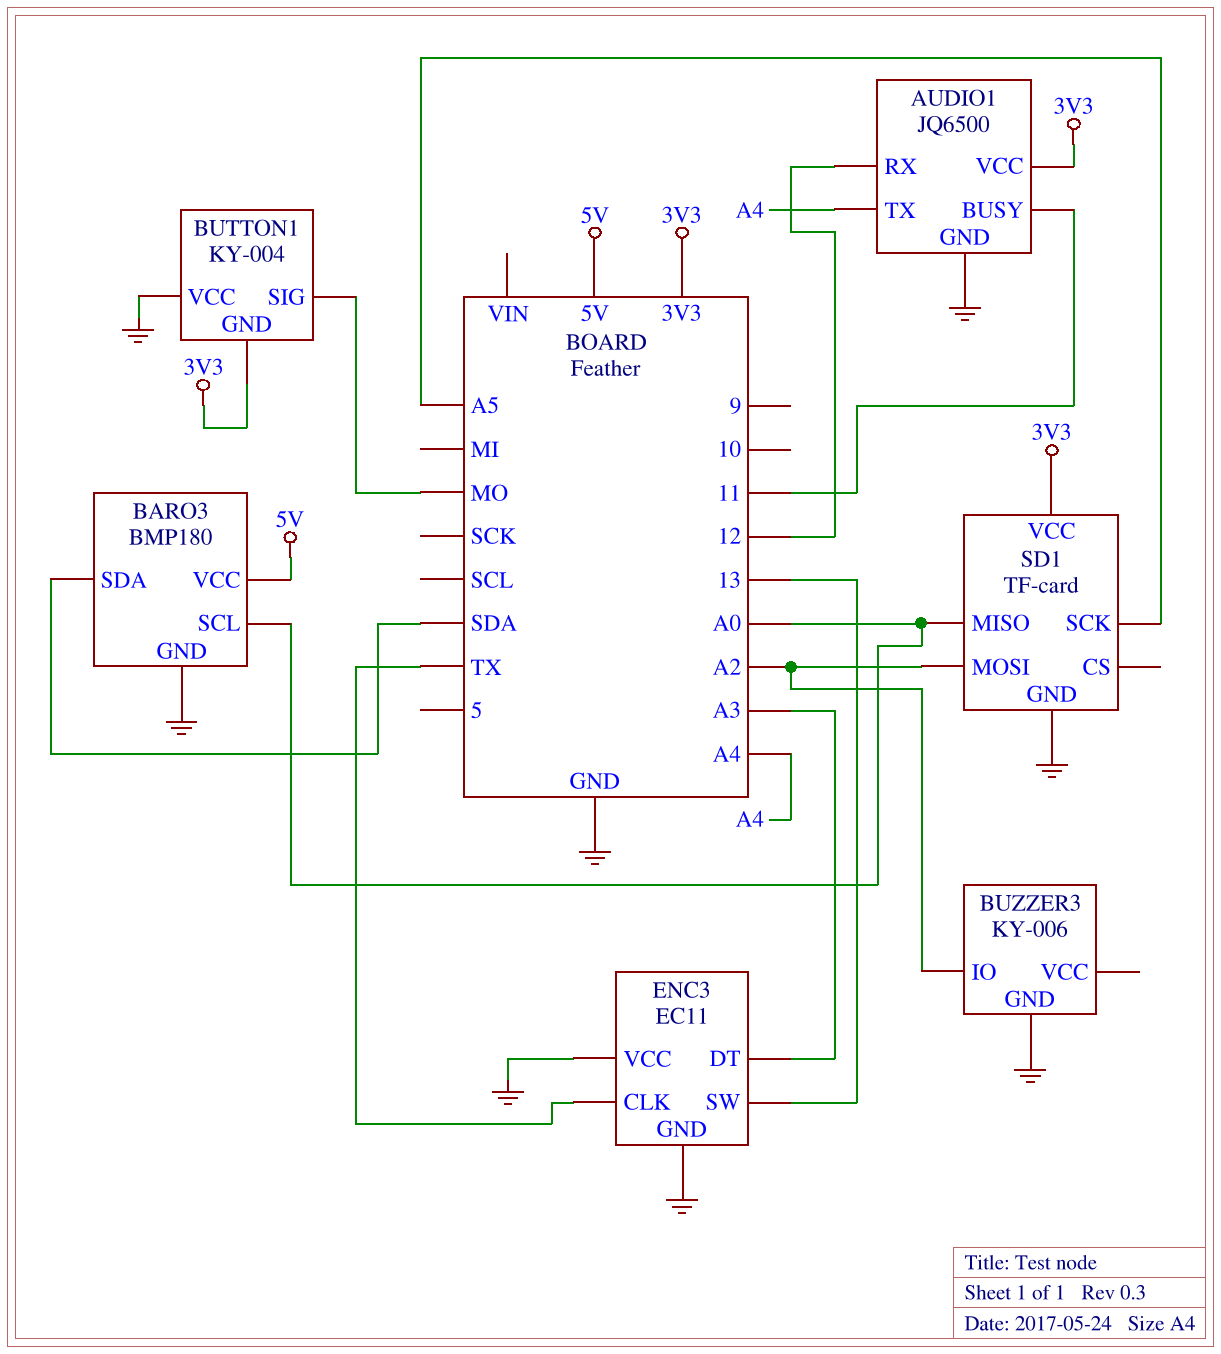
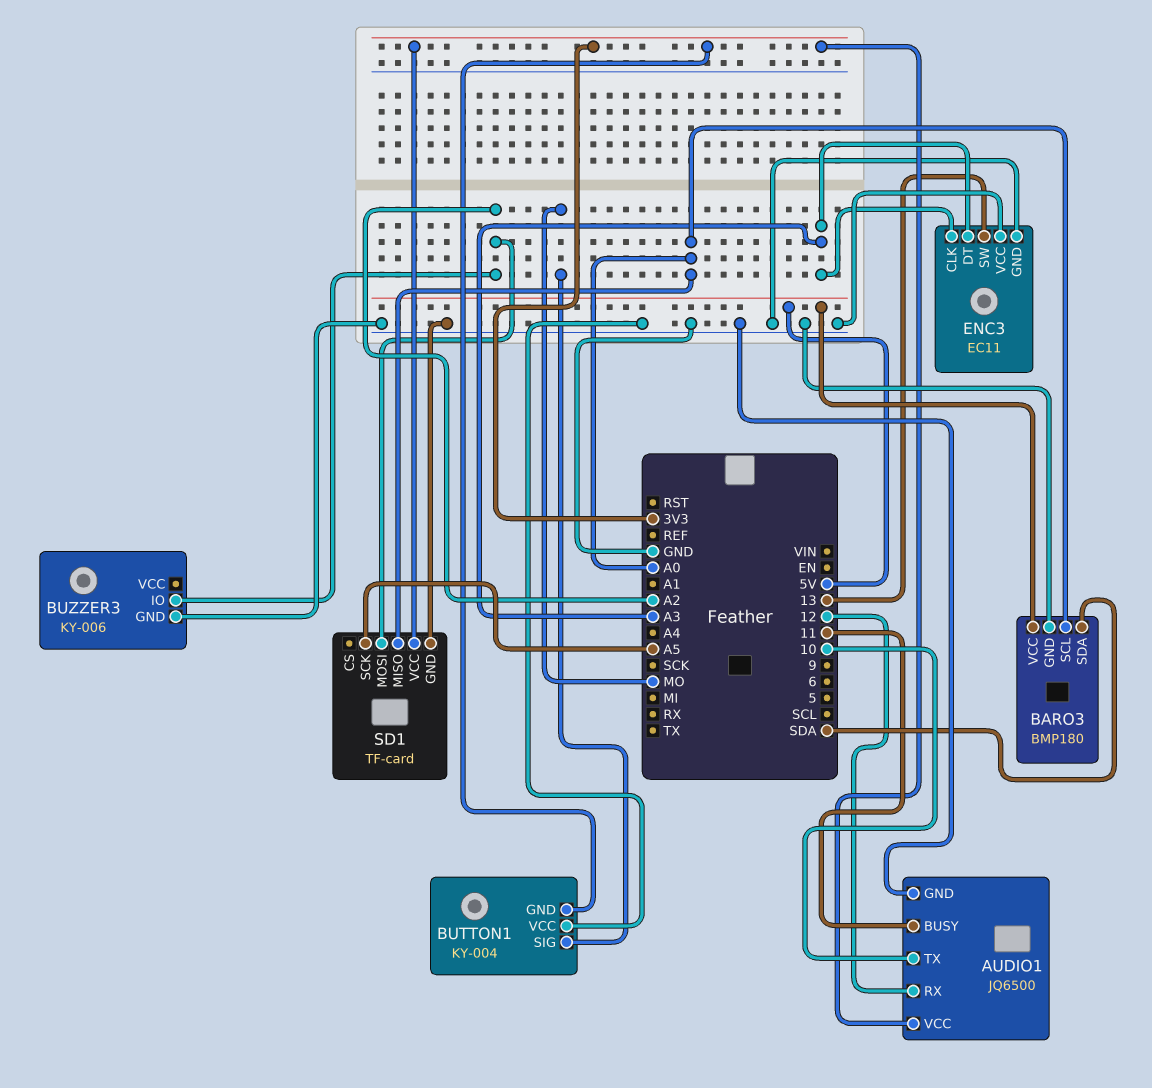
AUDIO1 pin TX: A4 -> 10
ENC3 pin CLK: TX -> A3

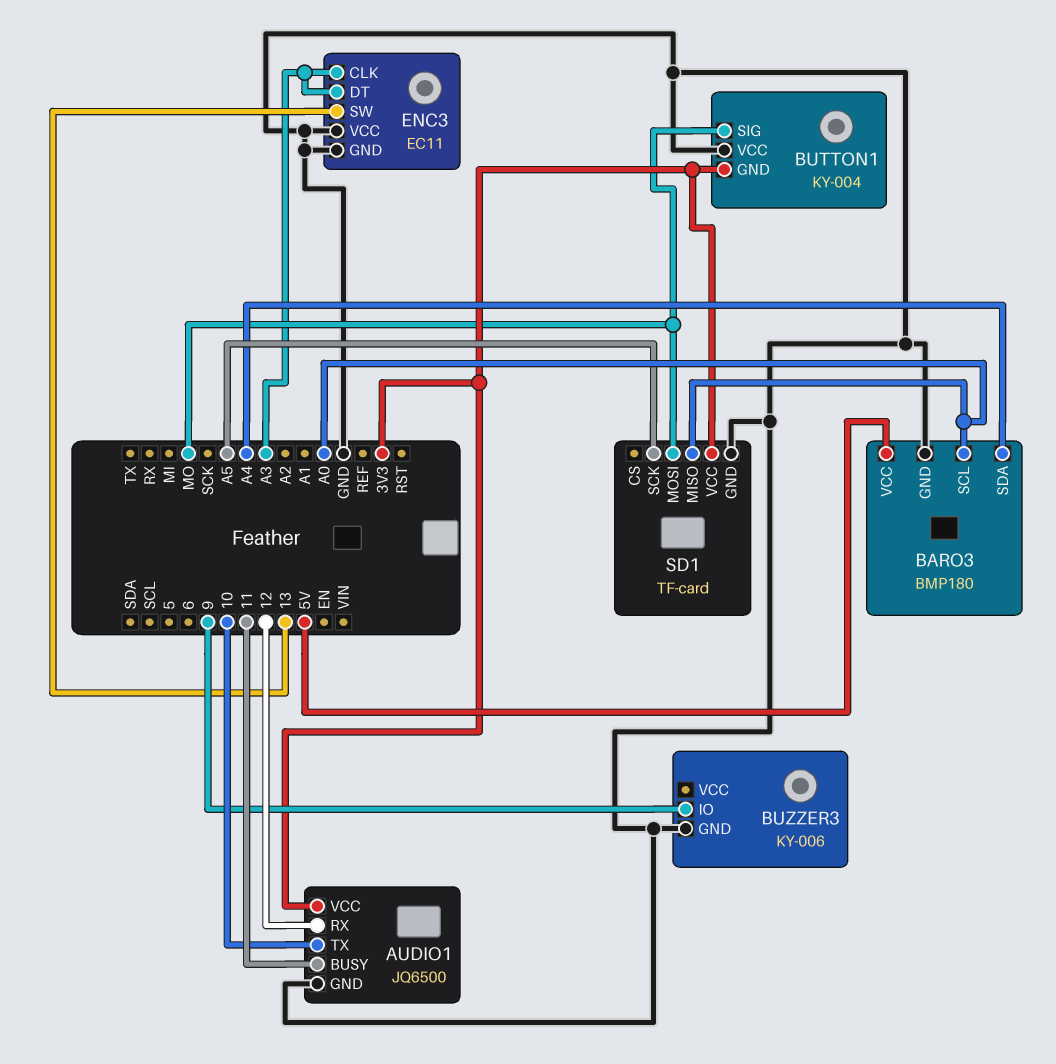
BARO3 pin SDA: SDA -> A4
BUZZER3 pin IO: A2 -> 9
SD1 pin MOSI: A2 -> MO

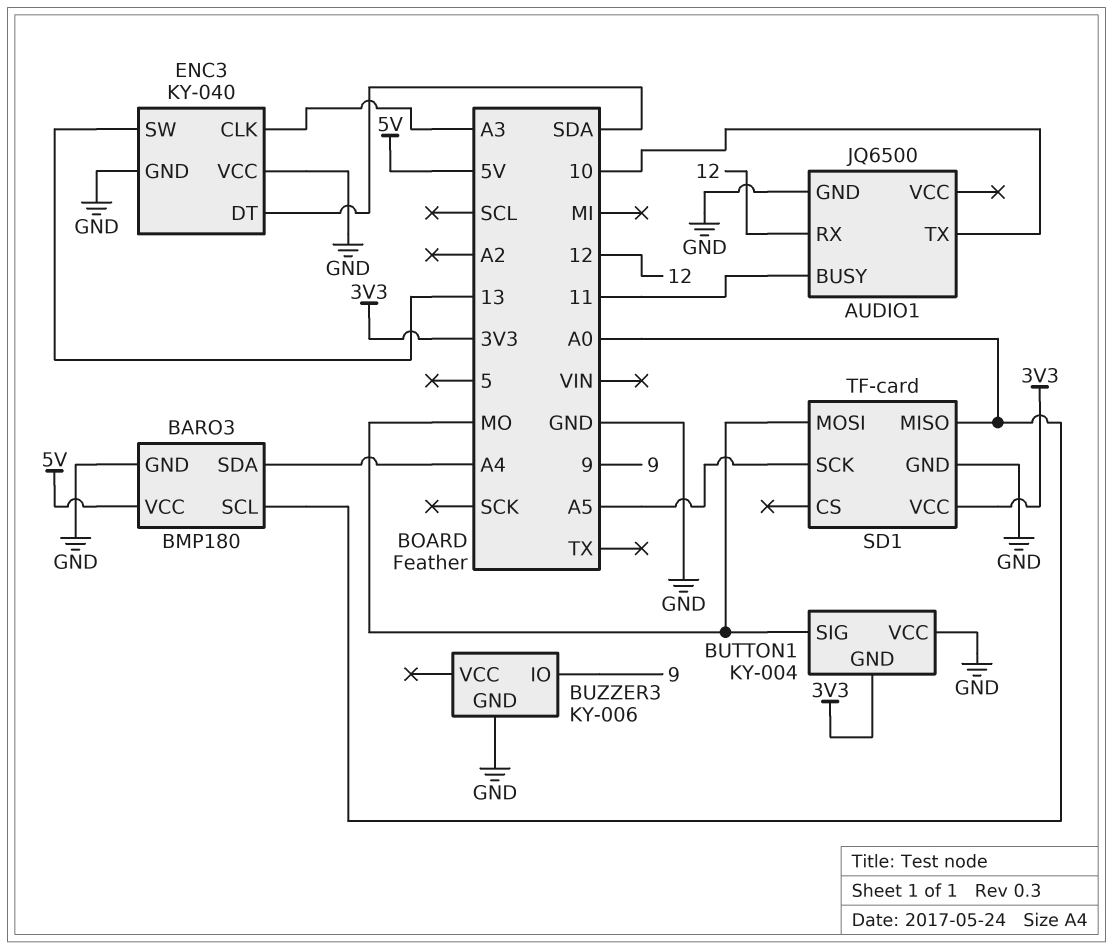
AUDIO1 pin VCC: 3V3 -> none
ENC3: EC11 -> KY-040
ENC3 pin DT: A3 -> SDA

